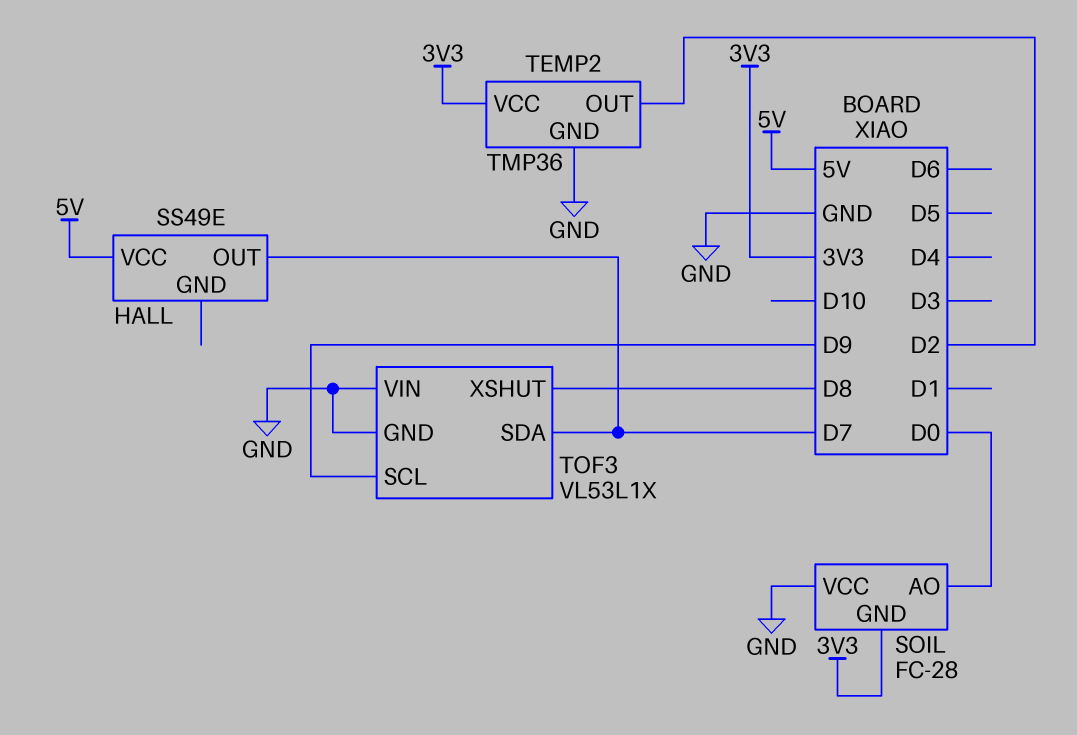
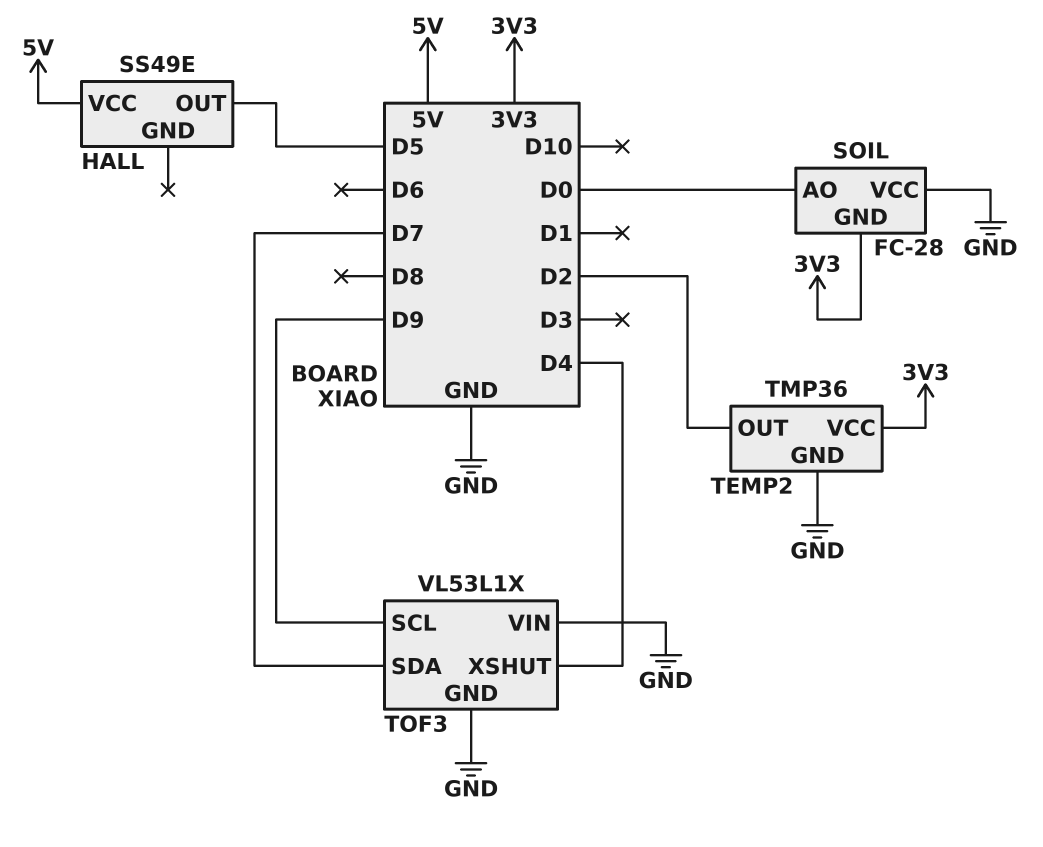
HALL pin OUT: D7 -> D5
TOF3 pin XSHUT: D8 -> D4

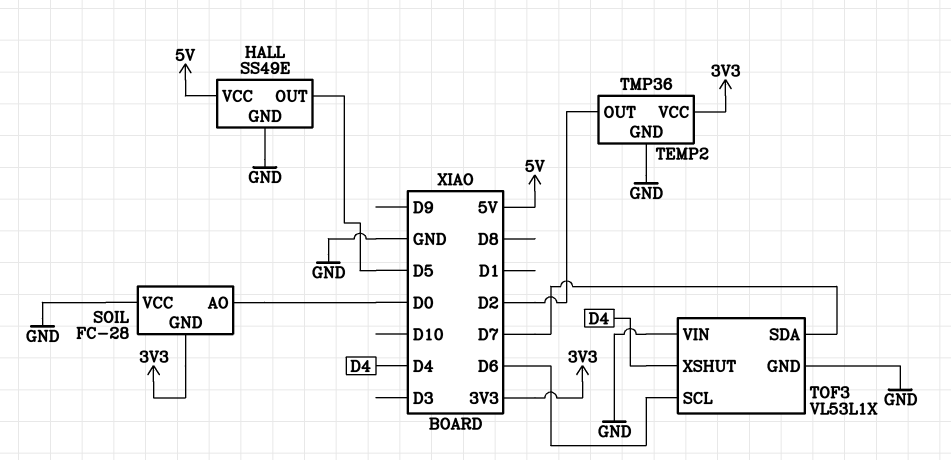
HALL pin GND: none -> GND
TOF3 pin SCL: D9 -> D6

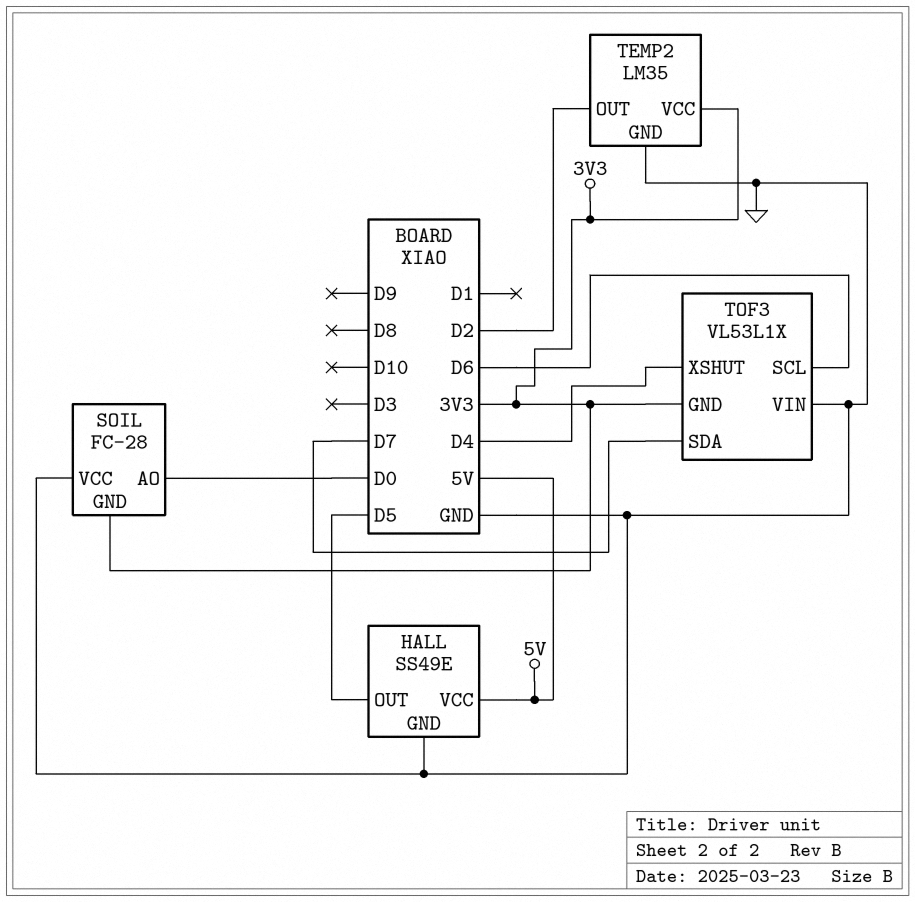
TEMP2: TMP36 -> LM35
TOF3 pin GND: GND -> 3V3

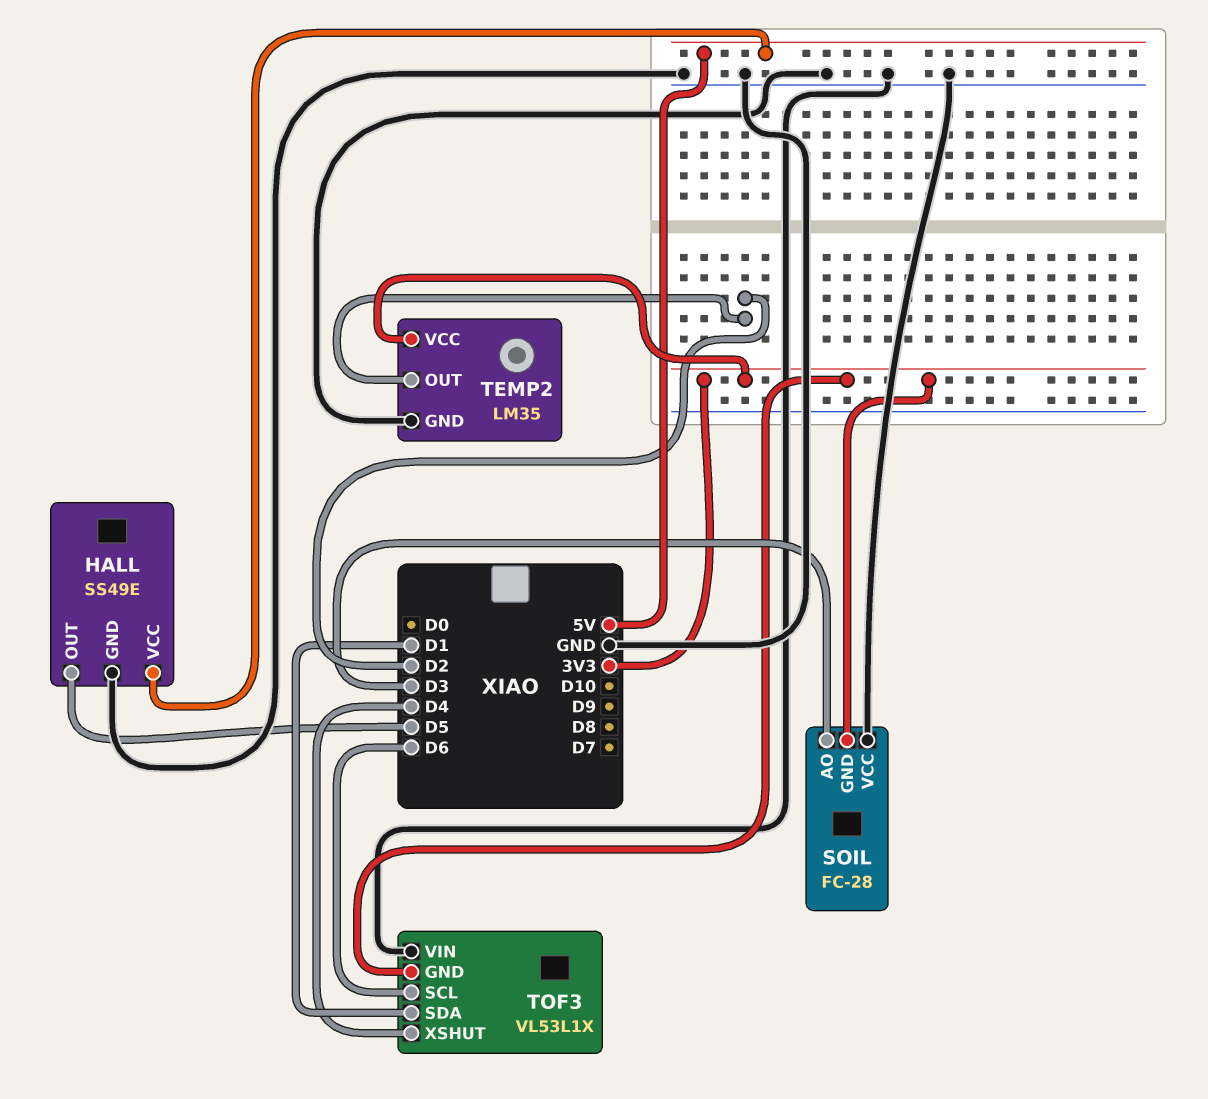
SOIL pin AO: D0 -> D3
TOF3 pin SDA: D7 -> D1

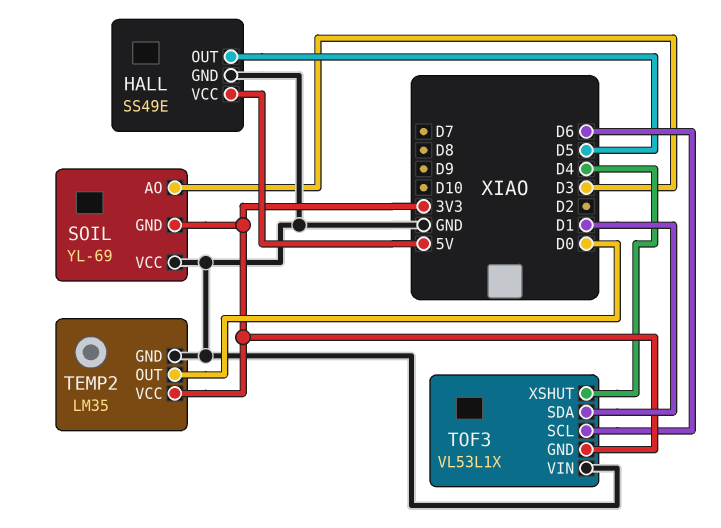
SOIL: FC-28 -> YL-69
TEMP2 pin OUT: D2 -> D0

